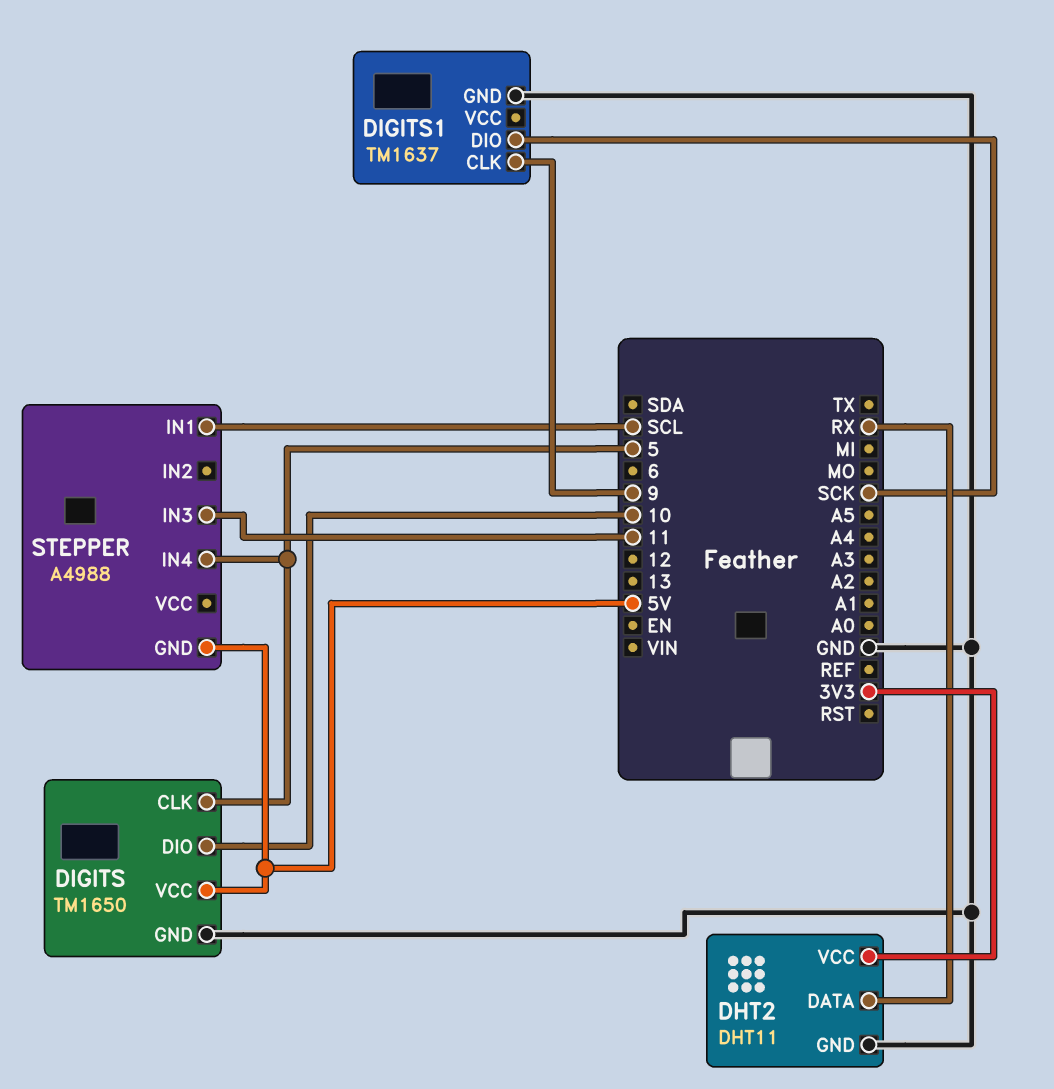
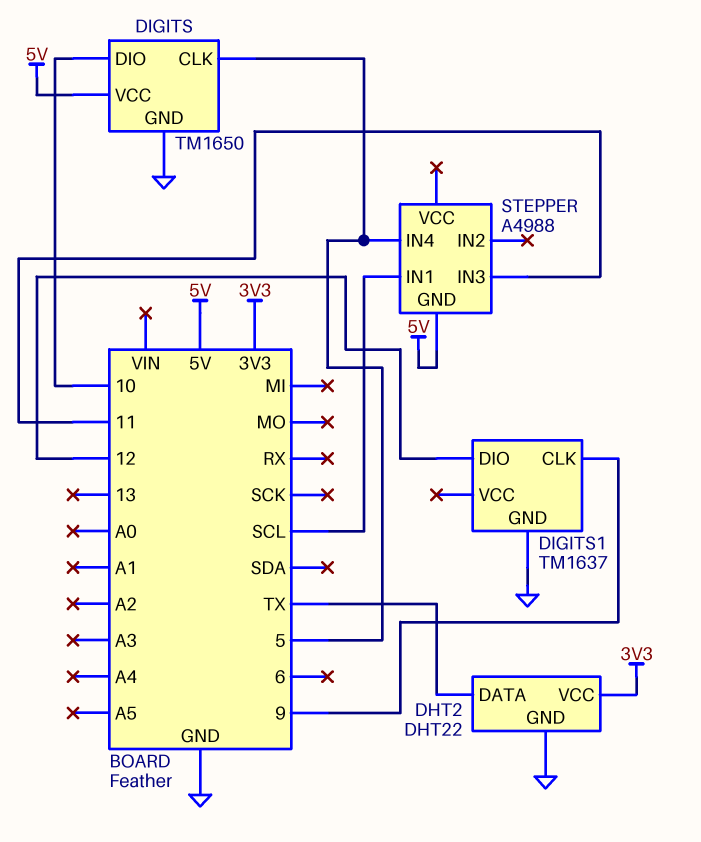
DHT2: DHT11 -> DHT22
DHT2 pin DATA: RX -> TX
DIGITS1 pin DIO: SCK -> 12

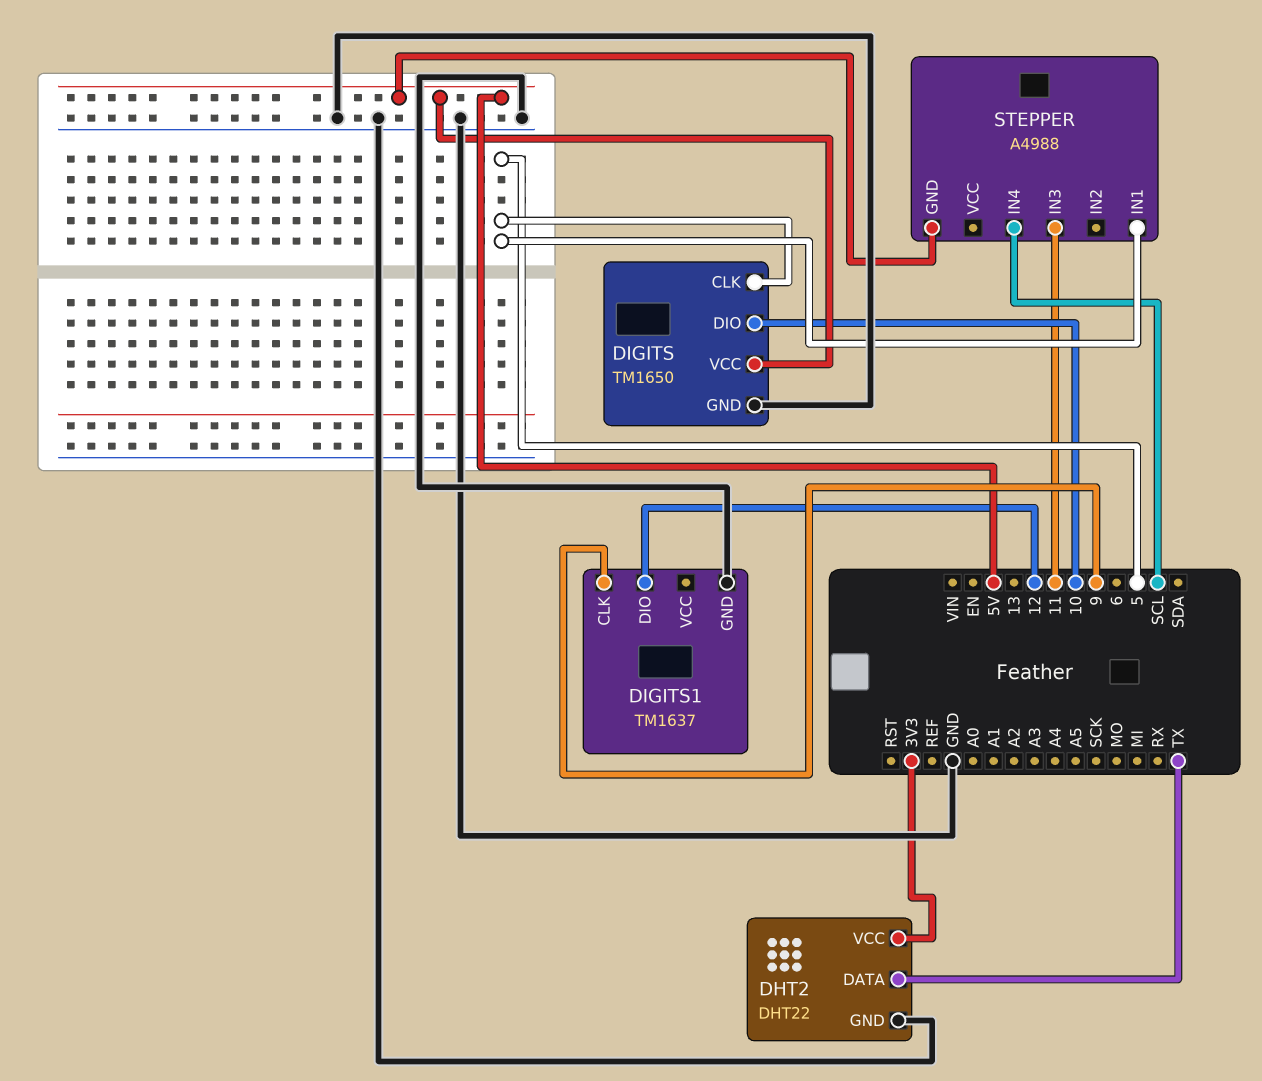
STEPPER pin IN1: SCL -> 5
STEPPER pin IN4: 5 -> SCL

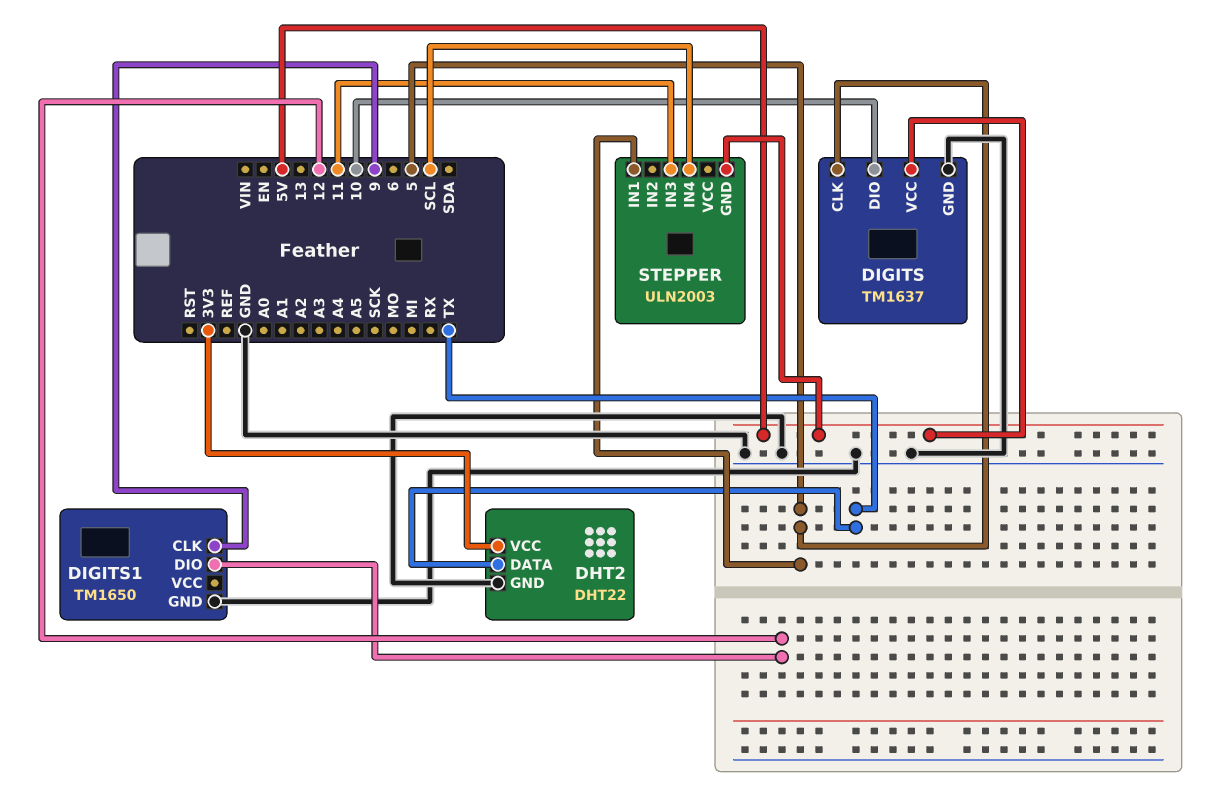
DIGITS: TM1650 -> TM1637
DIGITS1: TM1637 -> TM1650
STEPPER: A4988 -> ULN2003

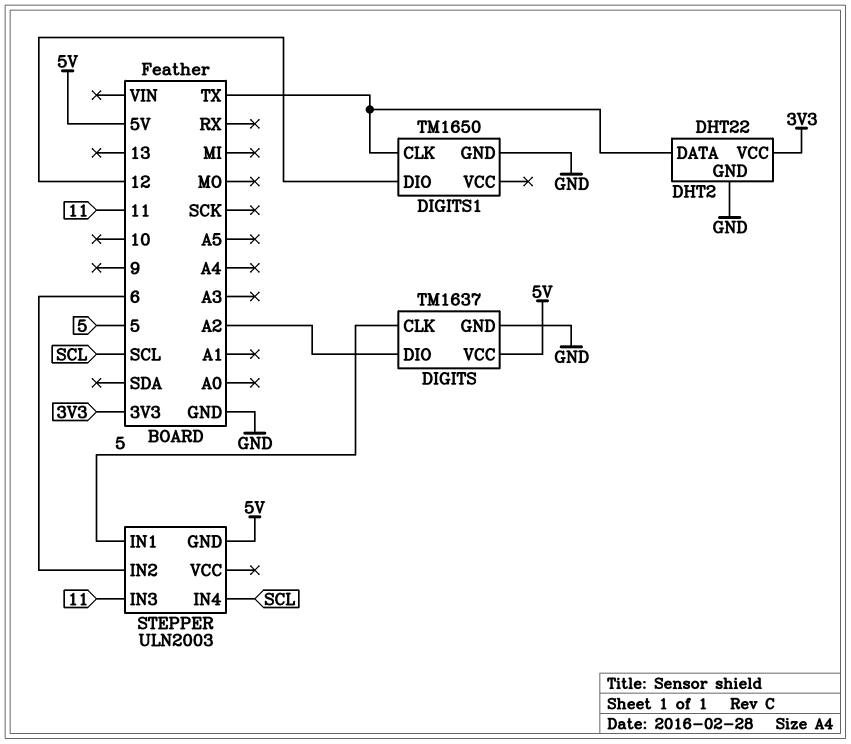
DIGITS pin DIO: 10 -> A2
DIGITS1 pin CLK: 9 -> TX
STEPPER pin IN2: none -> 6

